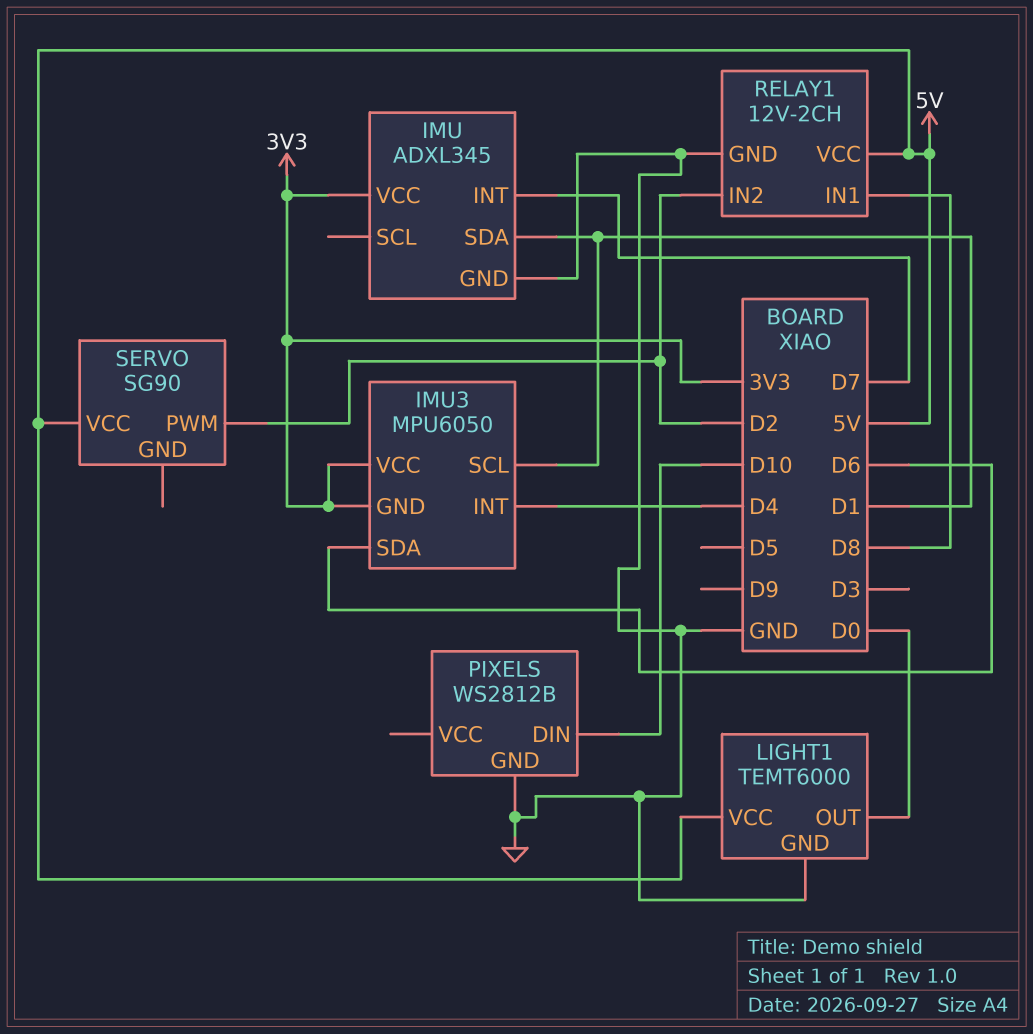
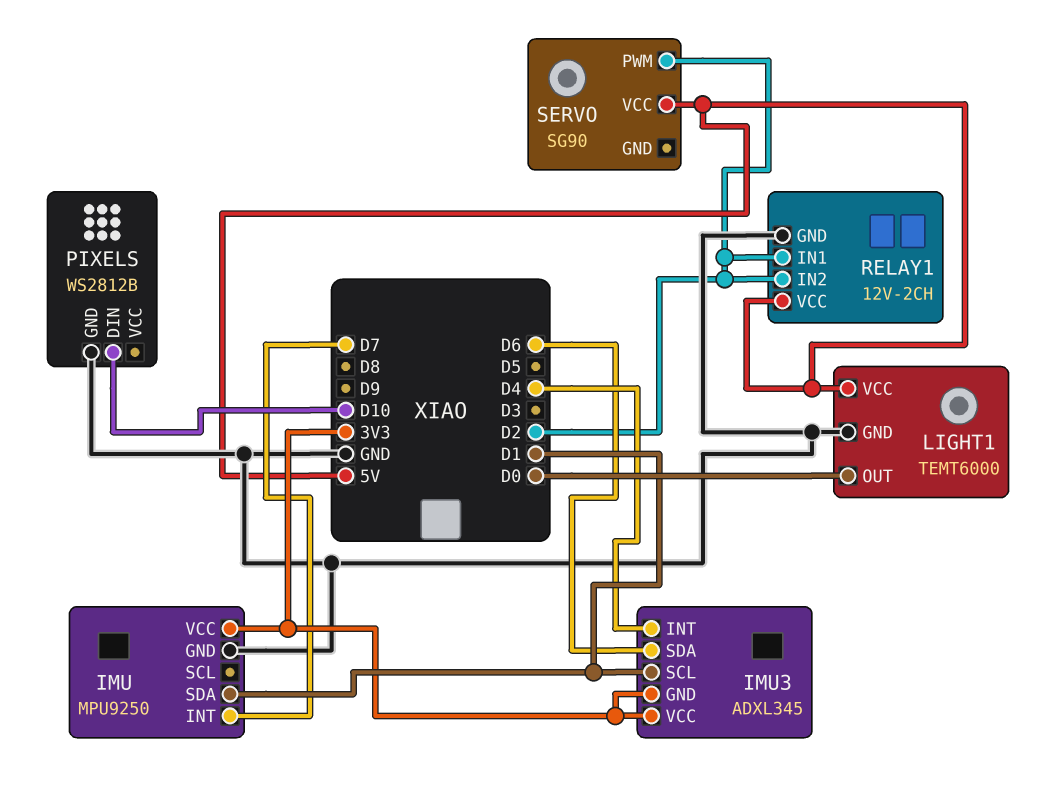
IMU: ADXL345 -> MPU9250
IMU3: MPU6050 -> ADXL345
RELAY1 pin IN1: D8 -> D2

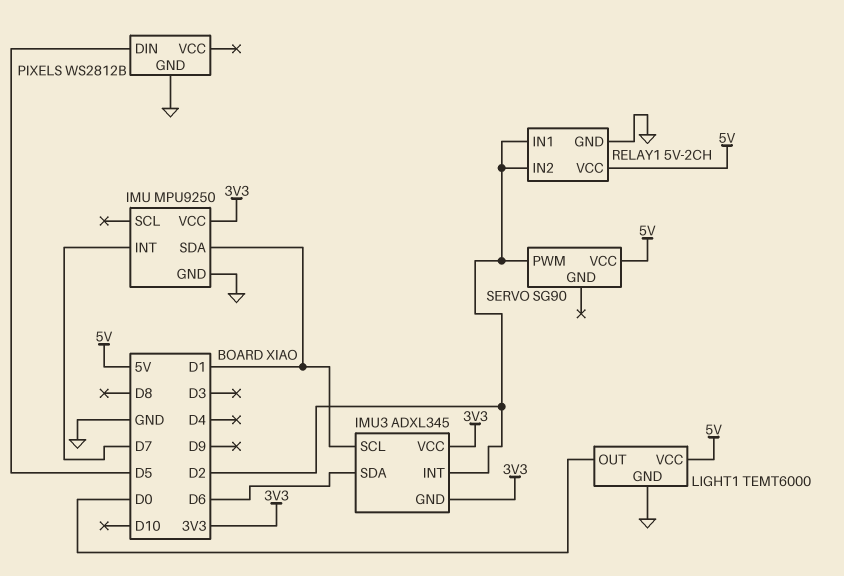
IMU3 pin INT: D4 -> D2
PIXELS pin DIN: D10 -> D5
RELAY1: 12V-2CH -> 5V-2CH

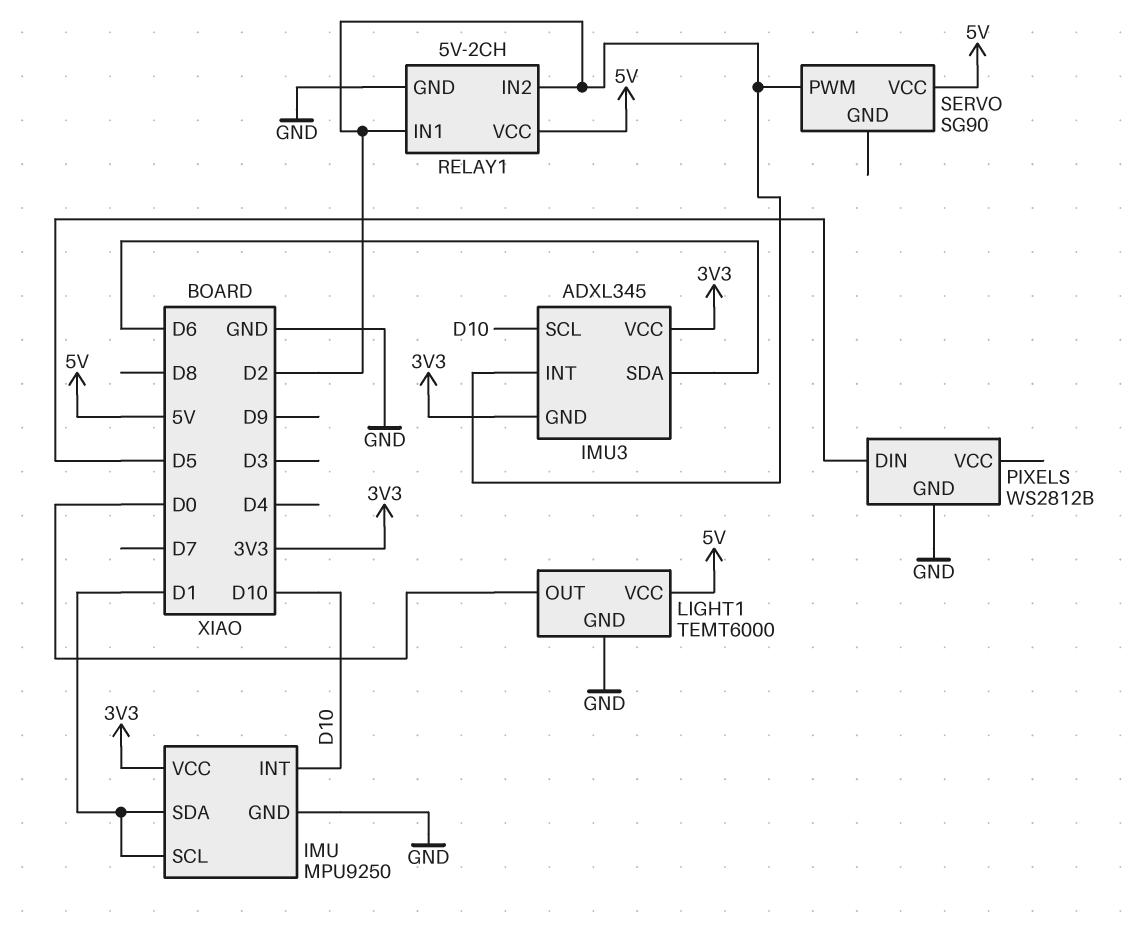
IMU pin INT: D7 -> D10
IMU pin SCL: none -> D1
IMU3 pin SCL: D1 -> D10

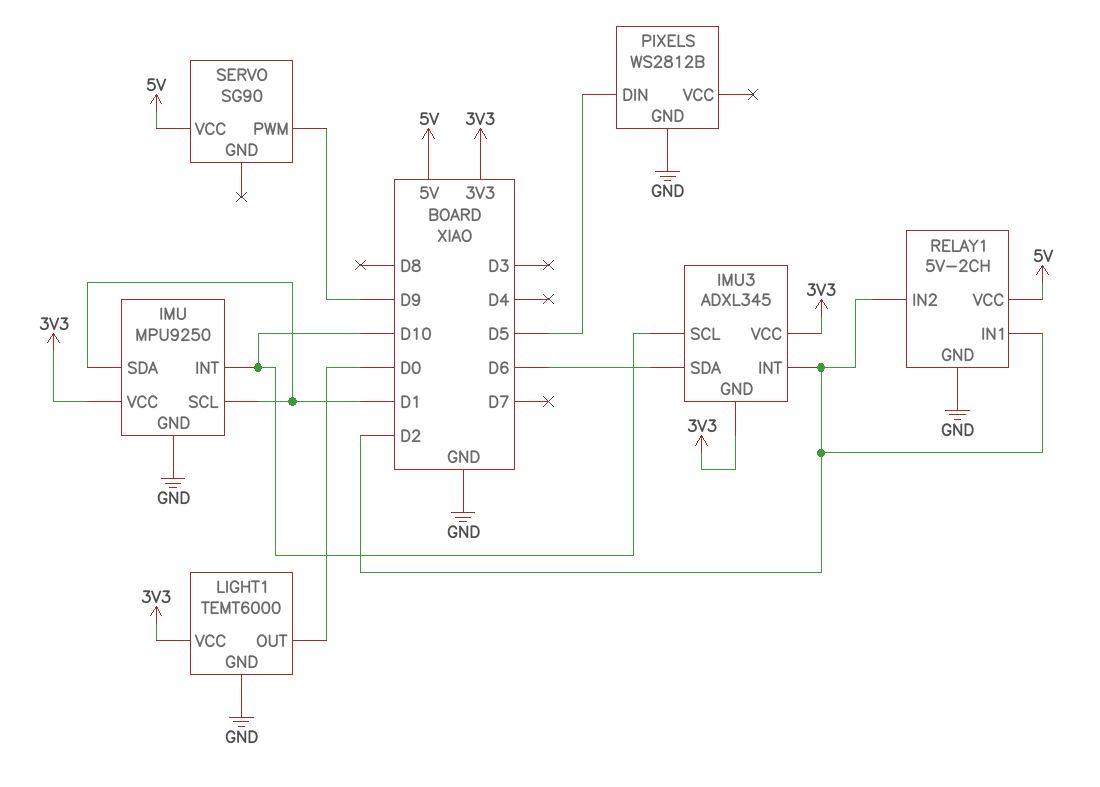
LIGHT1 pin VCC: 5V -> 3V3
SERVO pin PWM: D2 -> D9

